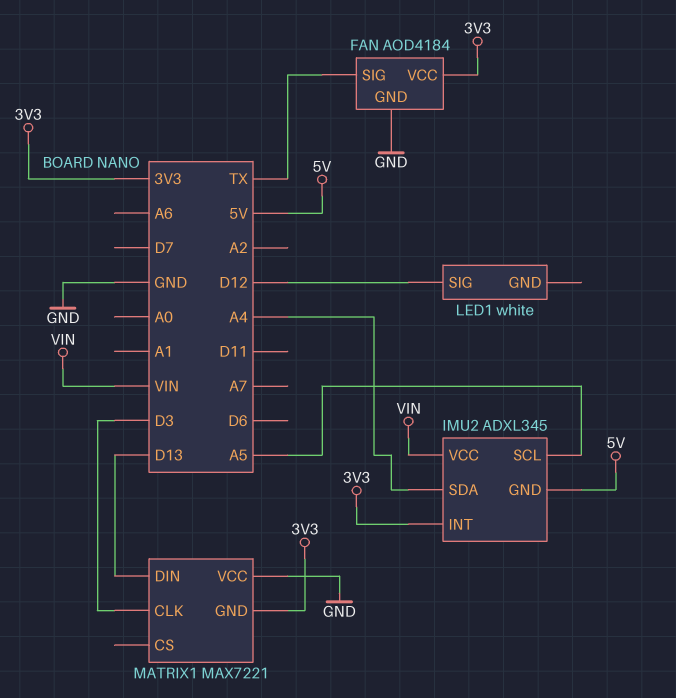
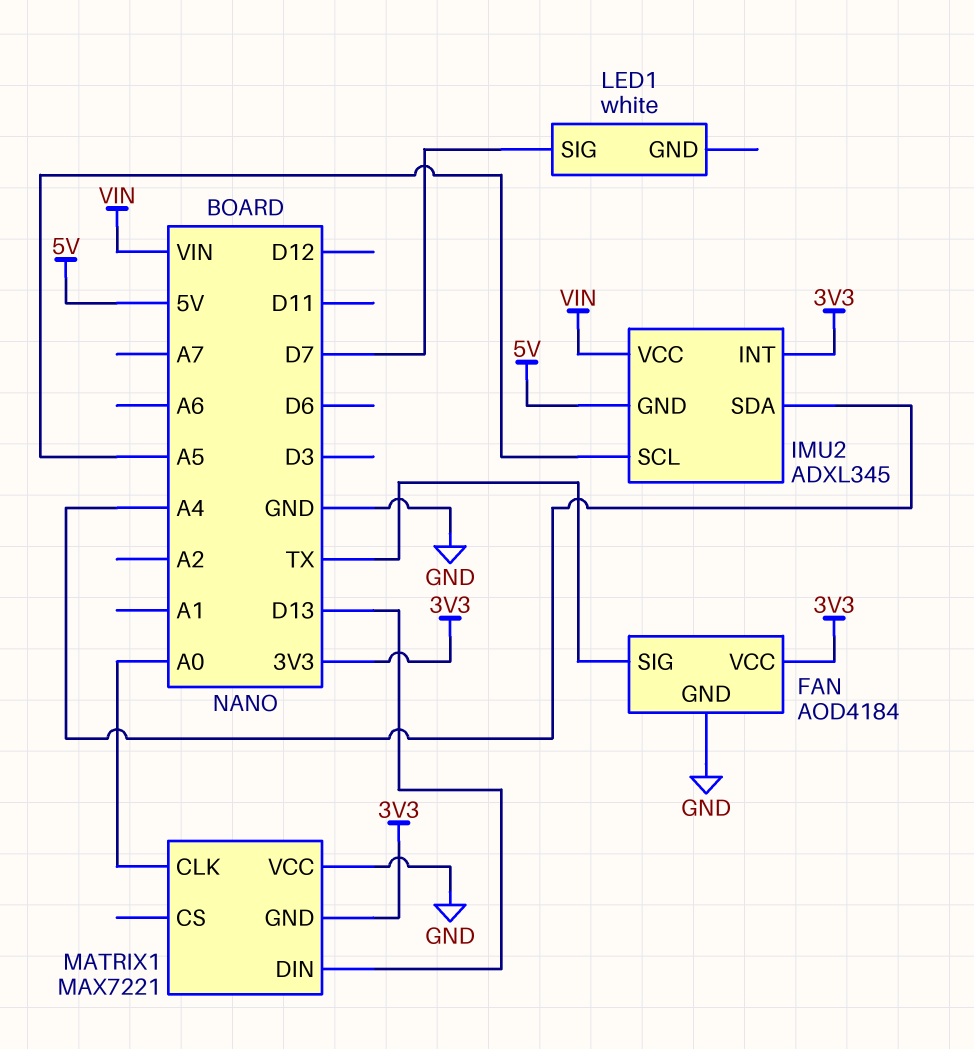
LED1 pin SIG: D12 -> D7
MATRIX1 pin CLK: D3 -> A0

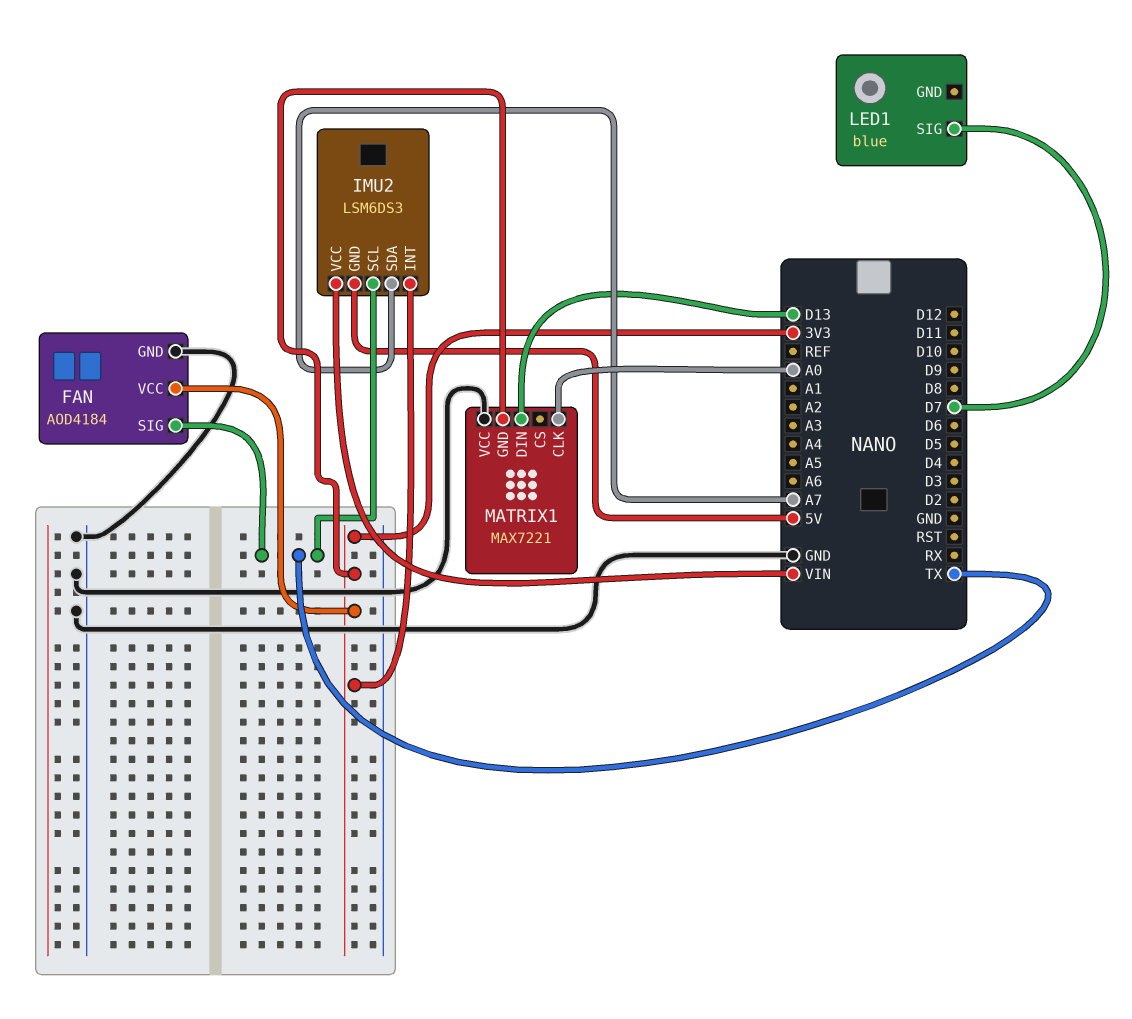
IMU2: ADXL345 -> LSM6DS3
IMU2 pin SCL: A5 -> TX
IMU2 pin SDA: A4 -> A7
LED1: white -> blue

